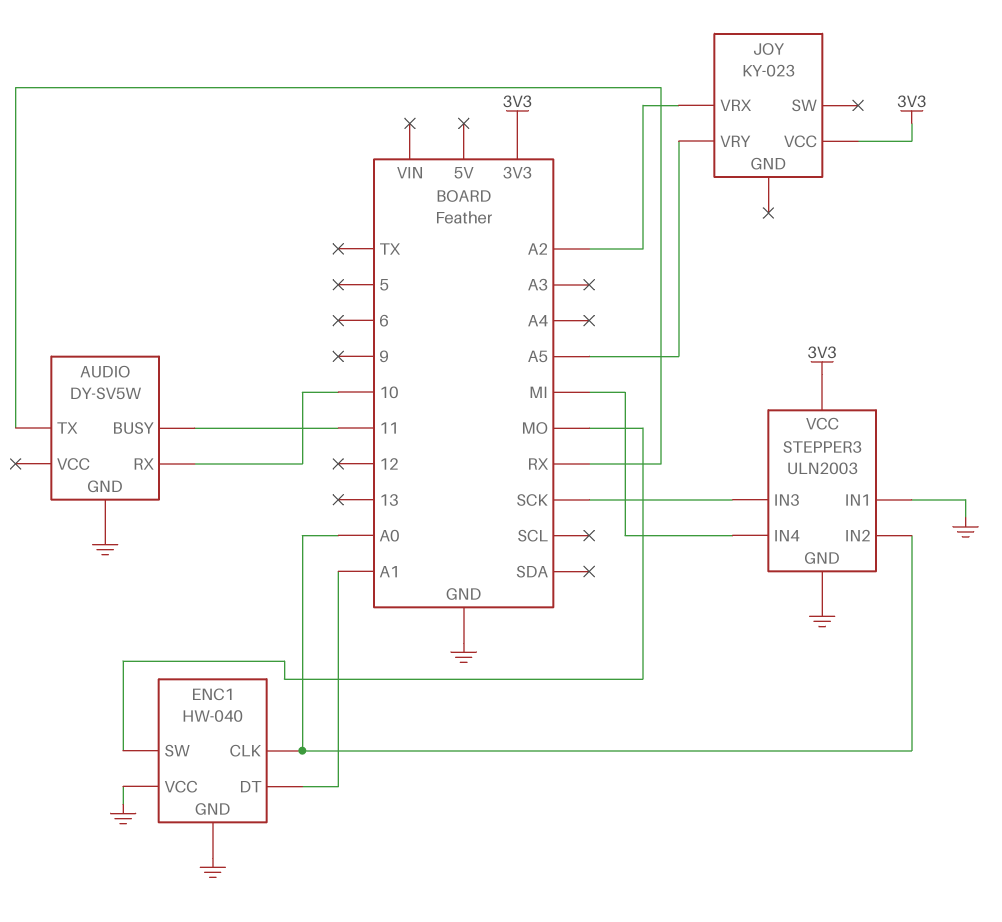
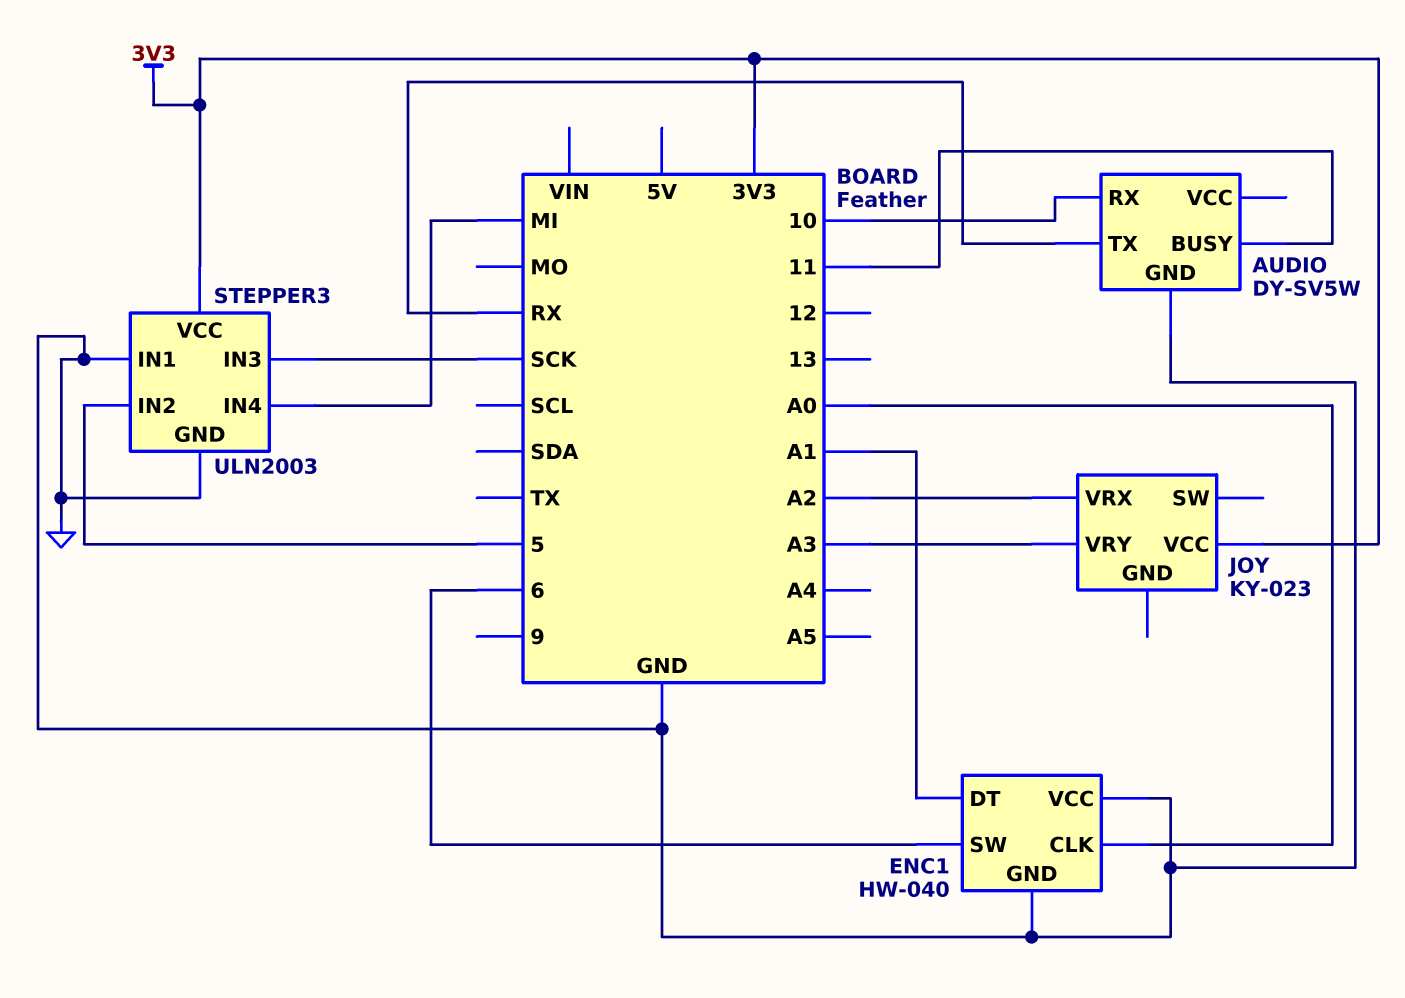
ENC1 pin SW: MO -> 6
JOY pin VRY: A5 -> A3
STEPPER3 pin IN2: A0 -> 5

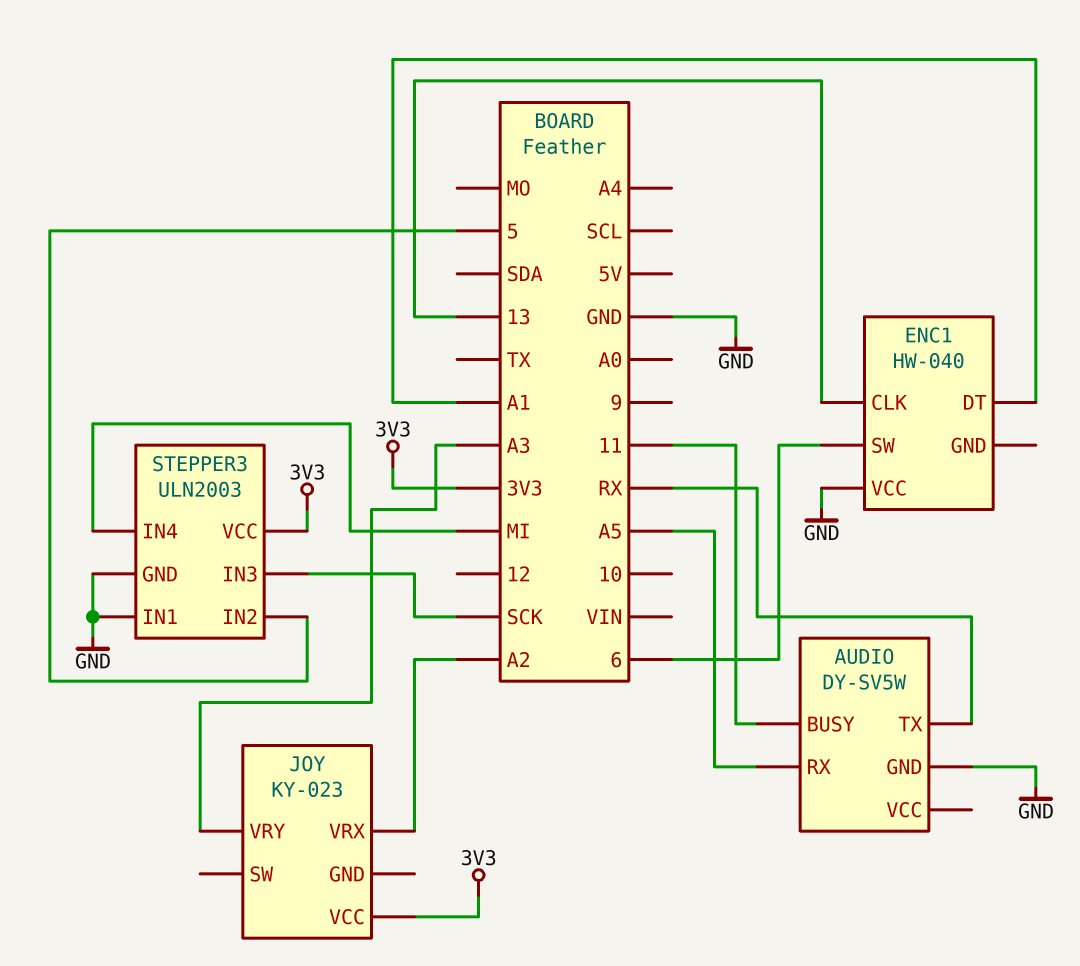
AUDIO pin RX: 10 -> A5
ENC1 pin CLK: A0 -> 13
ENC1 pin GND: GND -> none

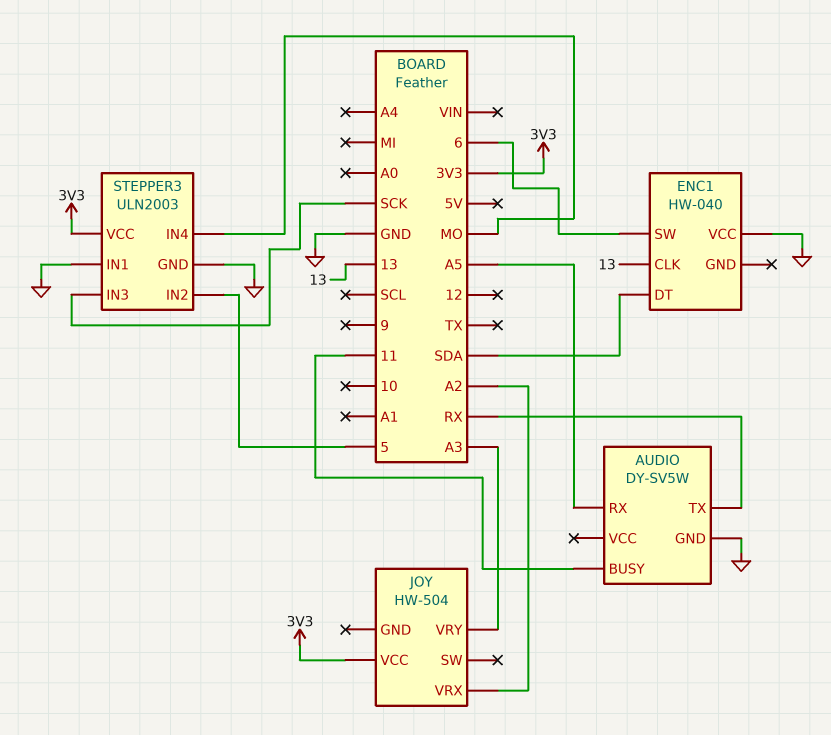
ENC1 pin DT: A1 -> SDA
JOY: KY-023 -> HW-504
STEPPER3 pin IN4: MI -> MO

